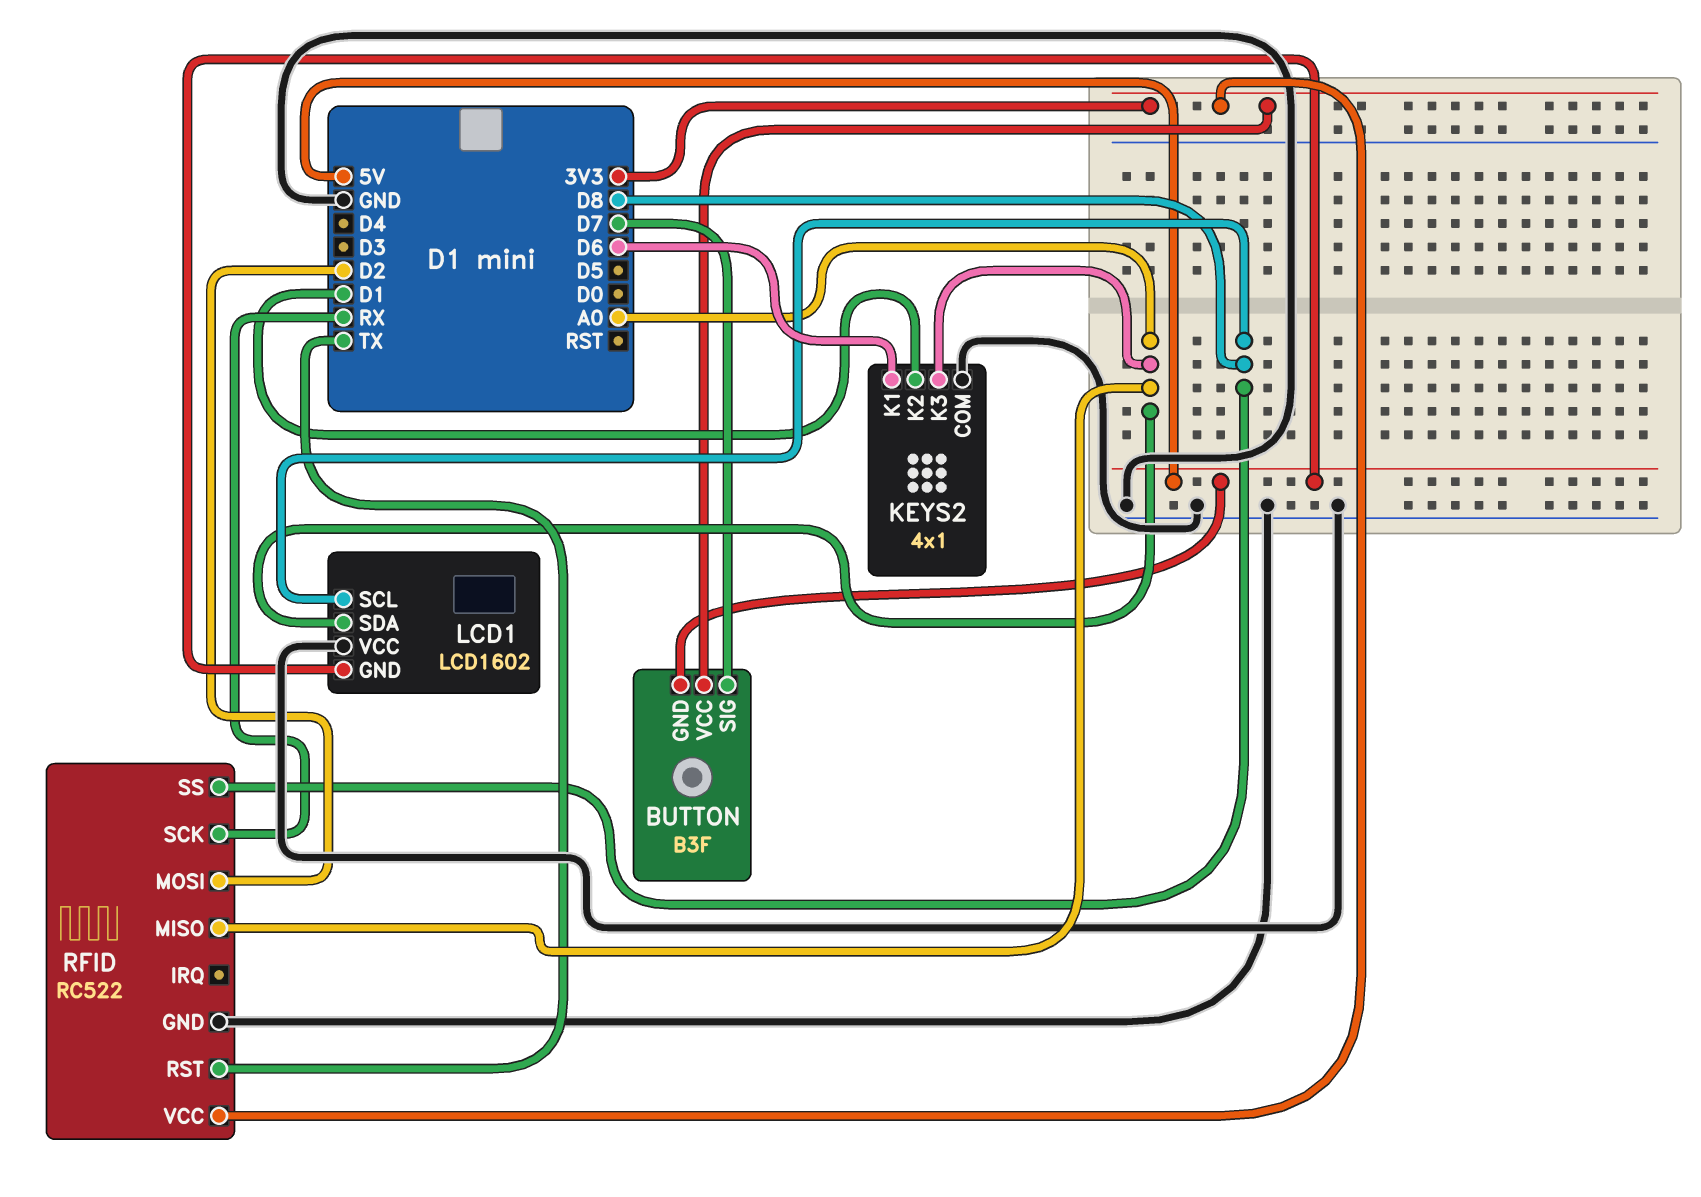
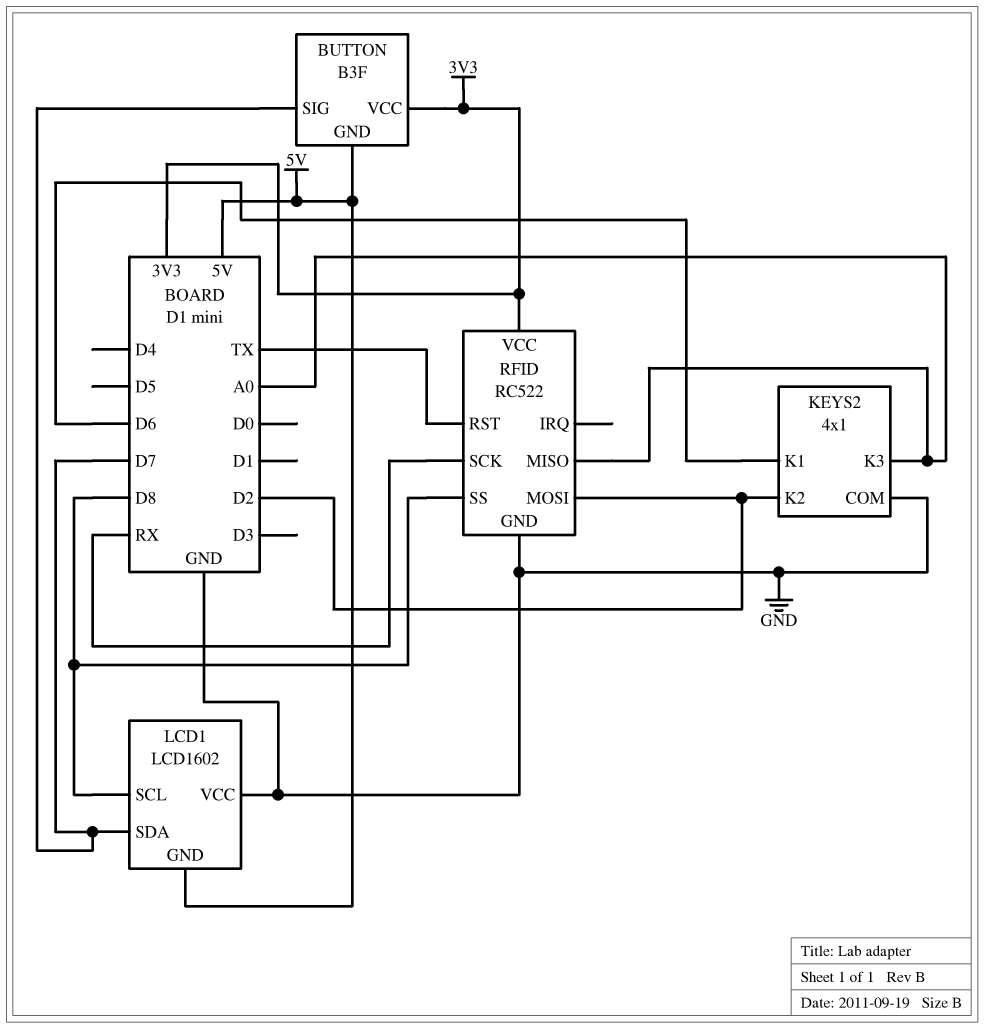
KEYS2 pin K2: D1 -> D2
LCD1 pin SDA: A0 -> D7

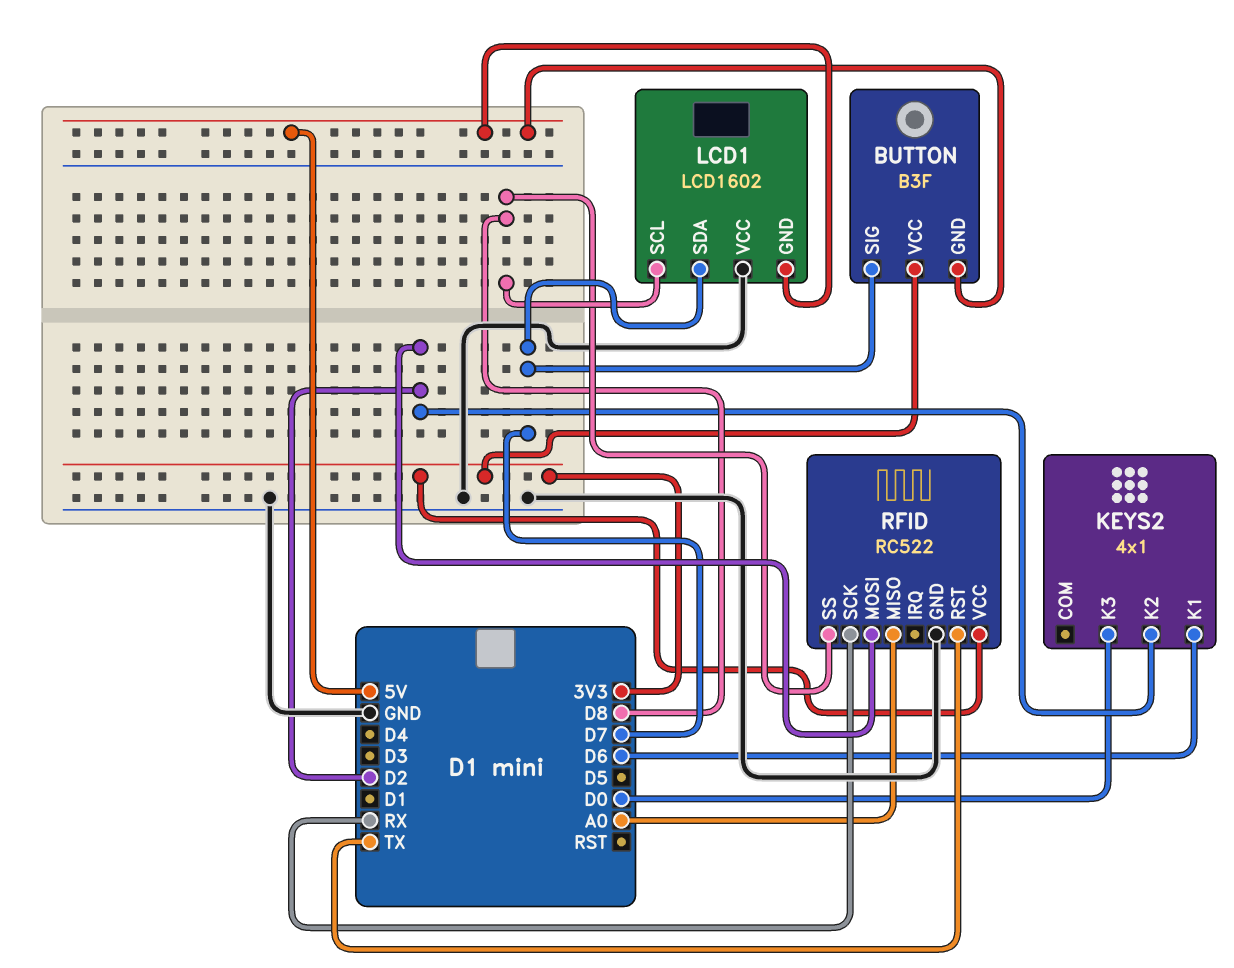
KEYS2 pin COM: GND -> none
KEYS2 pin K3: A0 -> D0

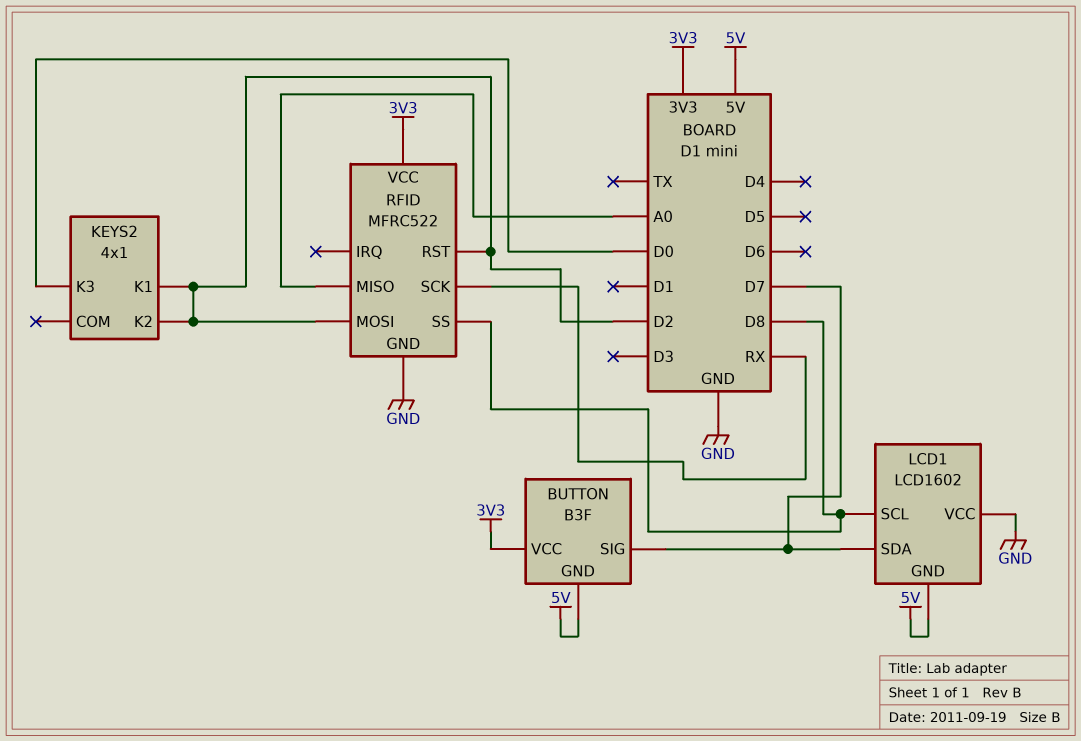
KEYS2 pin K1: D6 -> D2
RFID: RC522 -> MFRC522
RFID pin RST: TX -> D2

